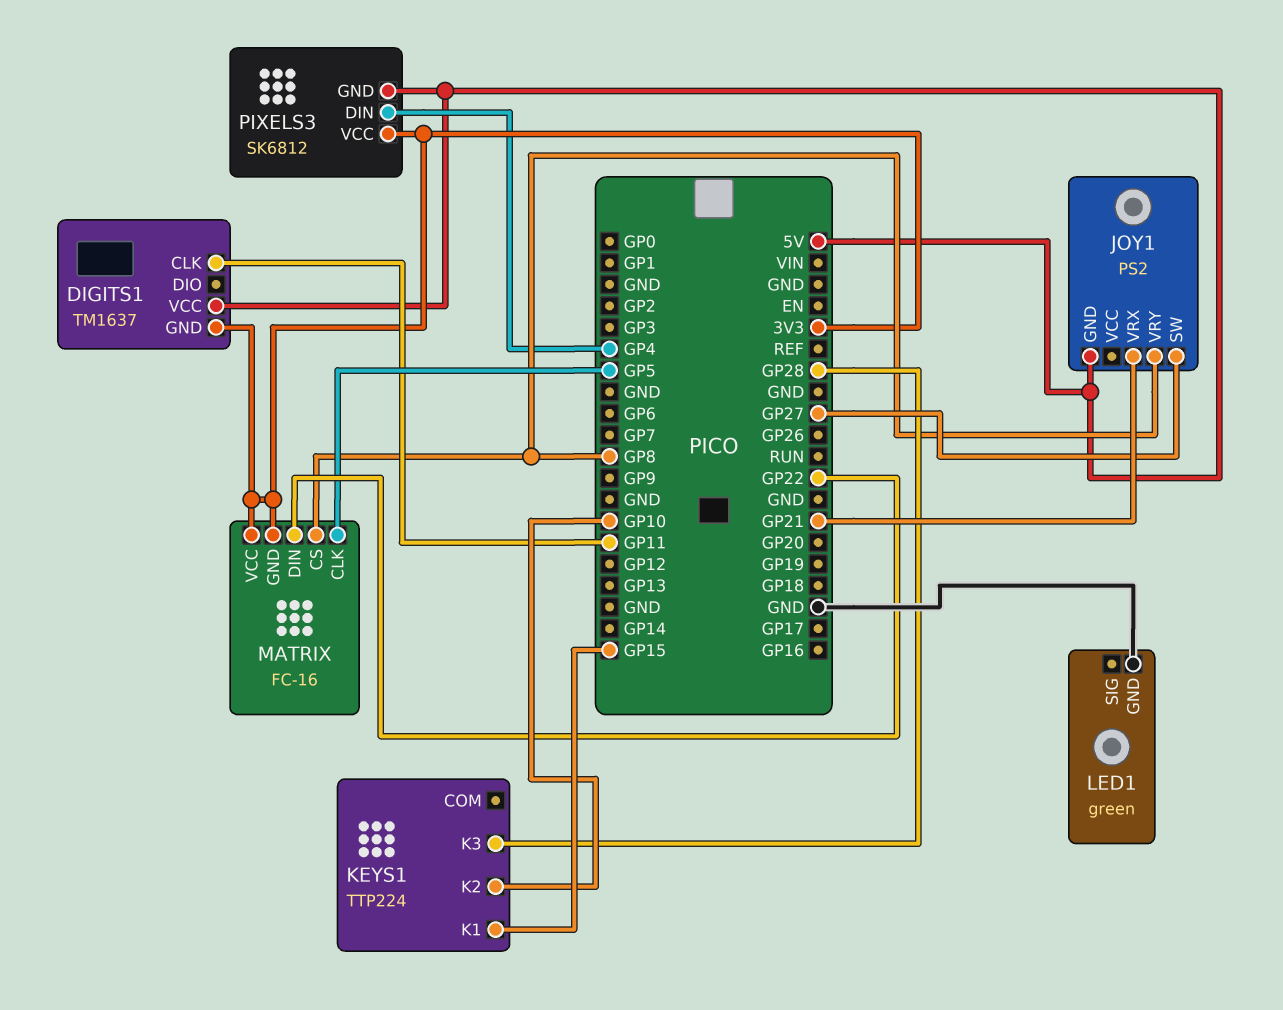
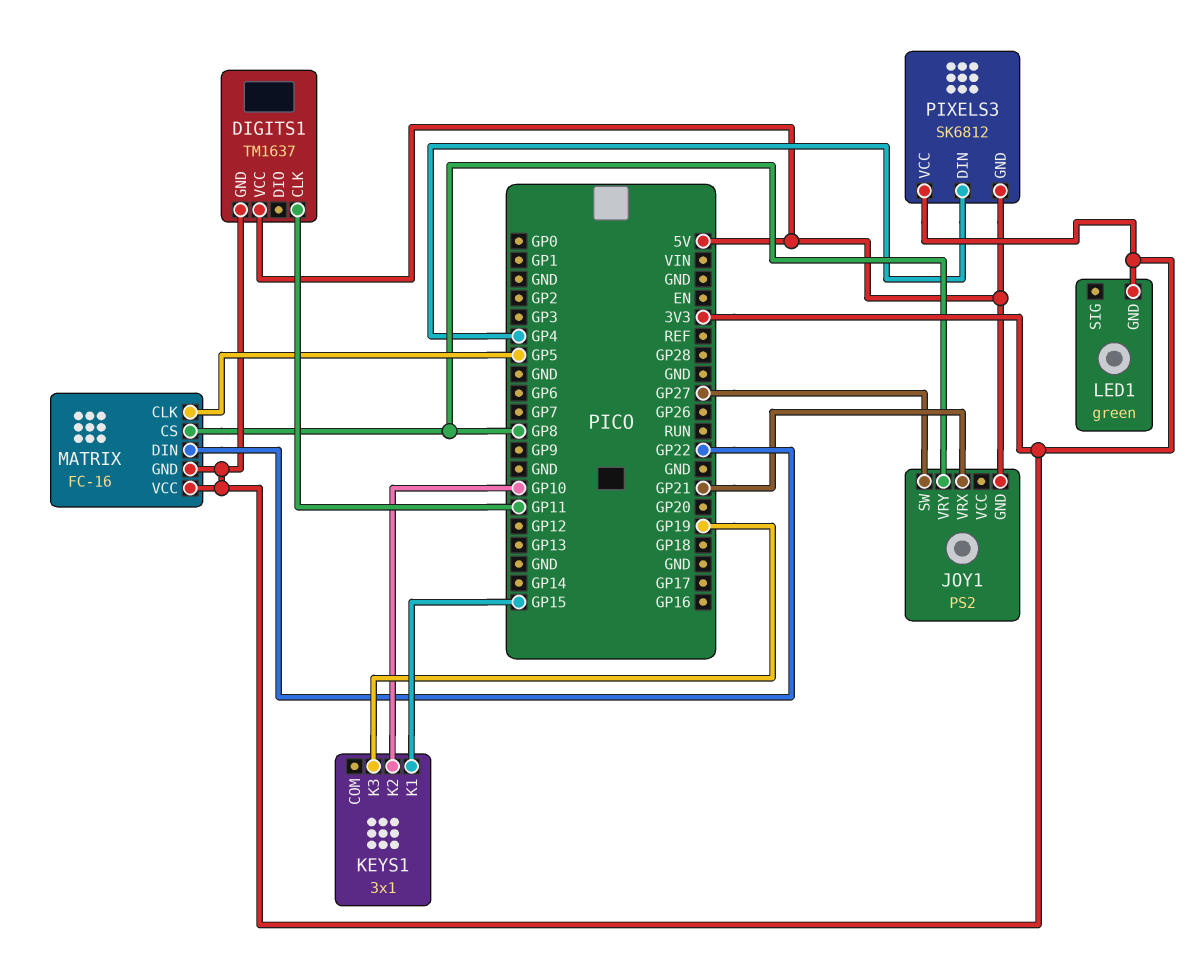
KEYS1: TTP224 -> 3x1
KEYS1 pin K3: GP28 -> GP19
LED1 pin GND: GND -> 3V3

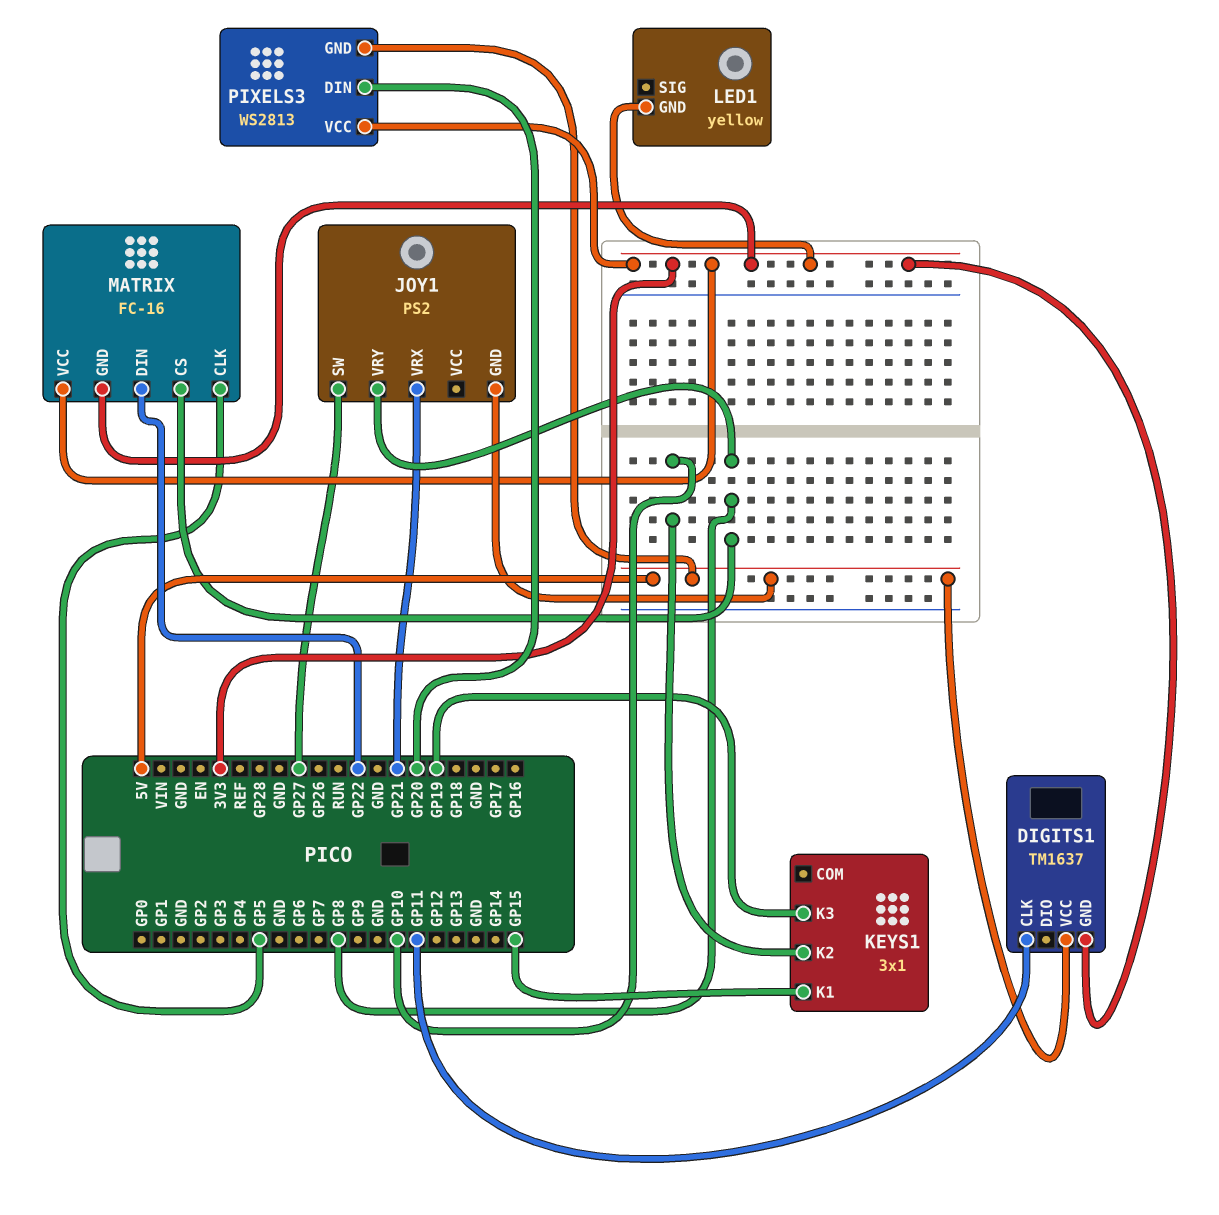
LED1: green -> yellow
PIXELS3: SK6812 -> WS2813
PIXELS3 pin DIN: GP4 -> GP20

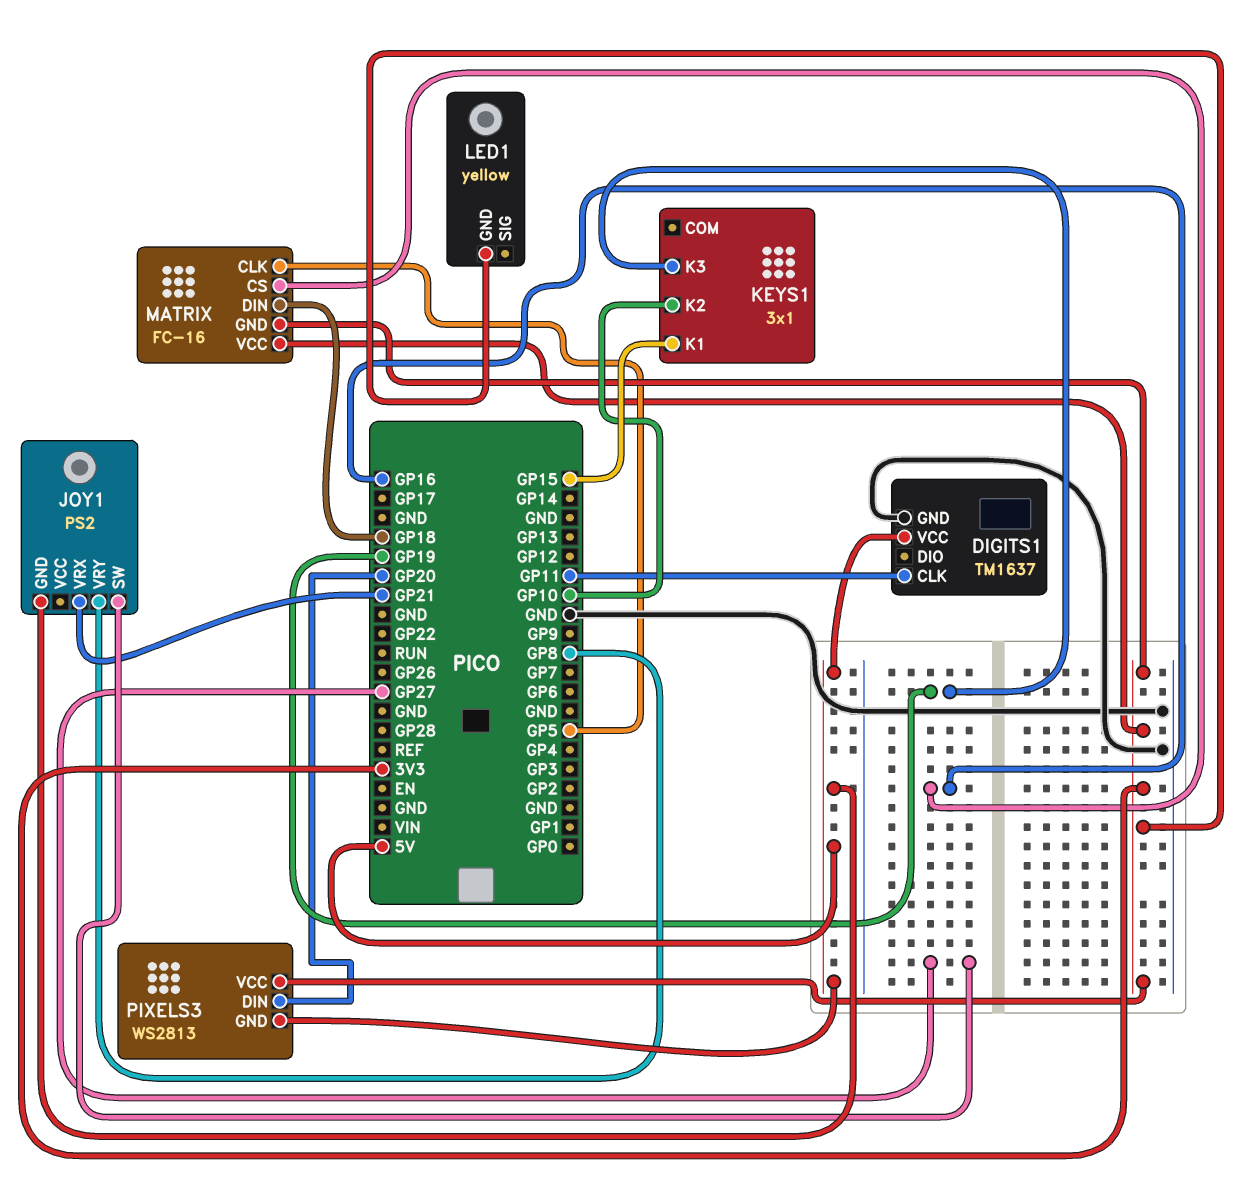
DIGITS1 pin GND: 3V3 -> GND
MATRIX pin CS: GP8 -> GP16
MATRIX pin DIN: GP22 -> GP18

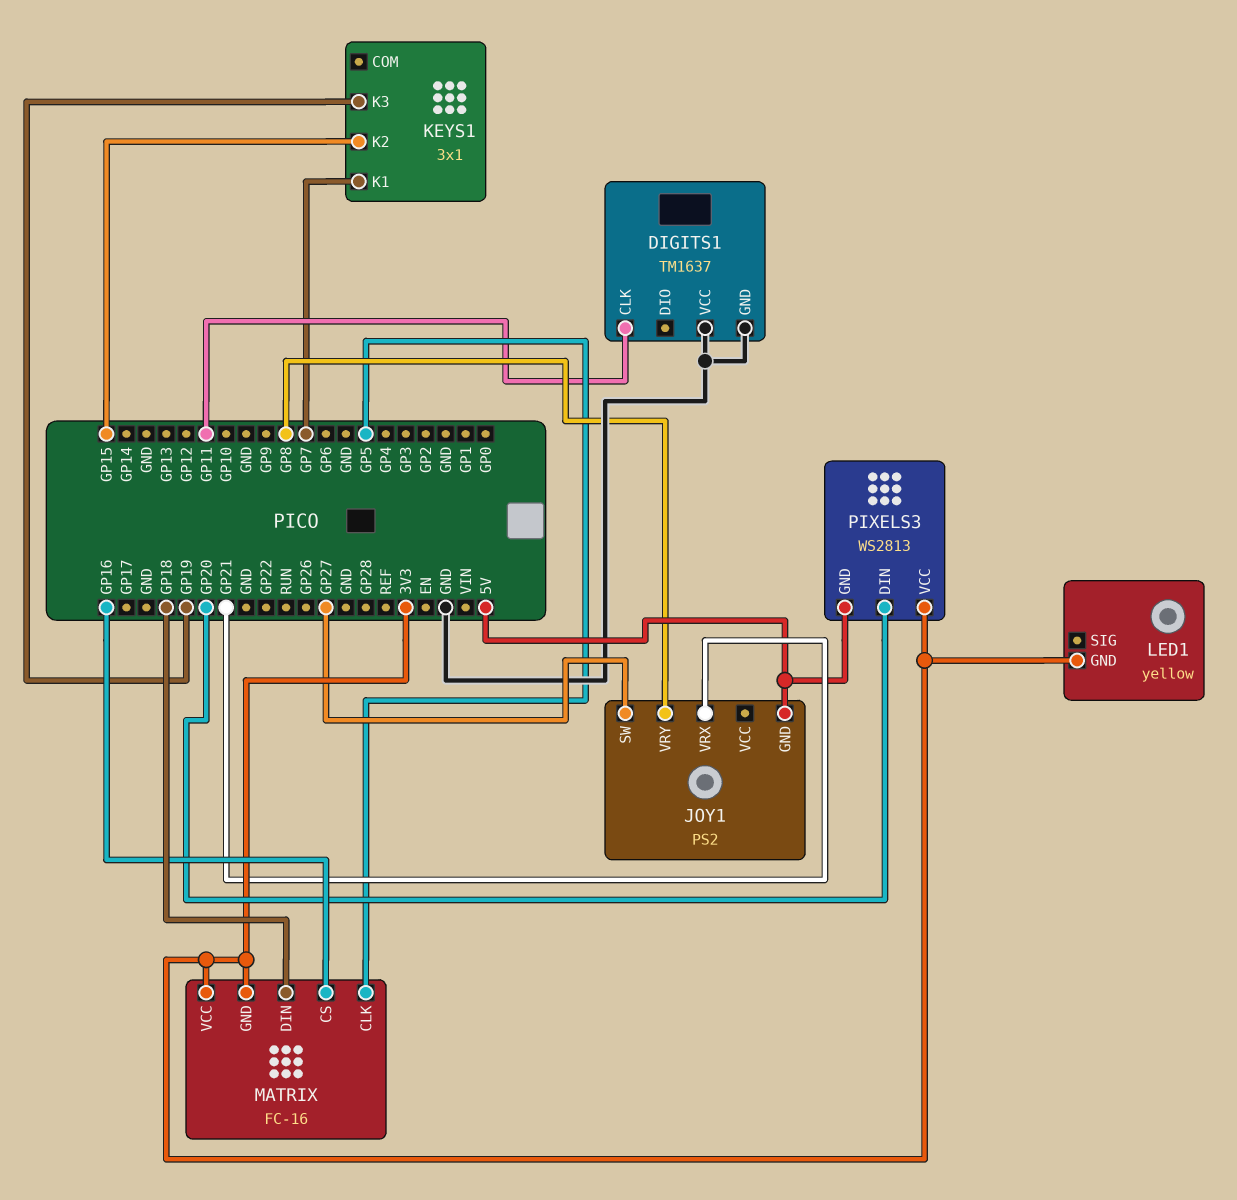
DIGITS1 pin VCC: 5V -> GND
KEYS1 pin K1: GP15 -> GP7
KEYS1 pin K2: GP10 -> GP15

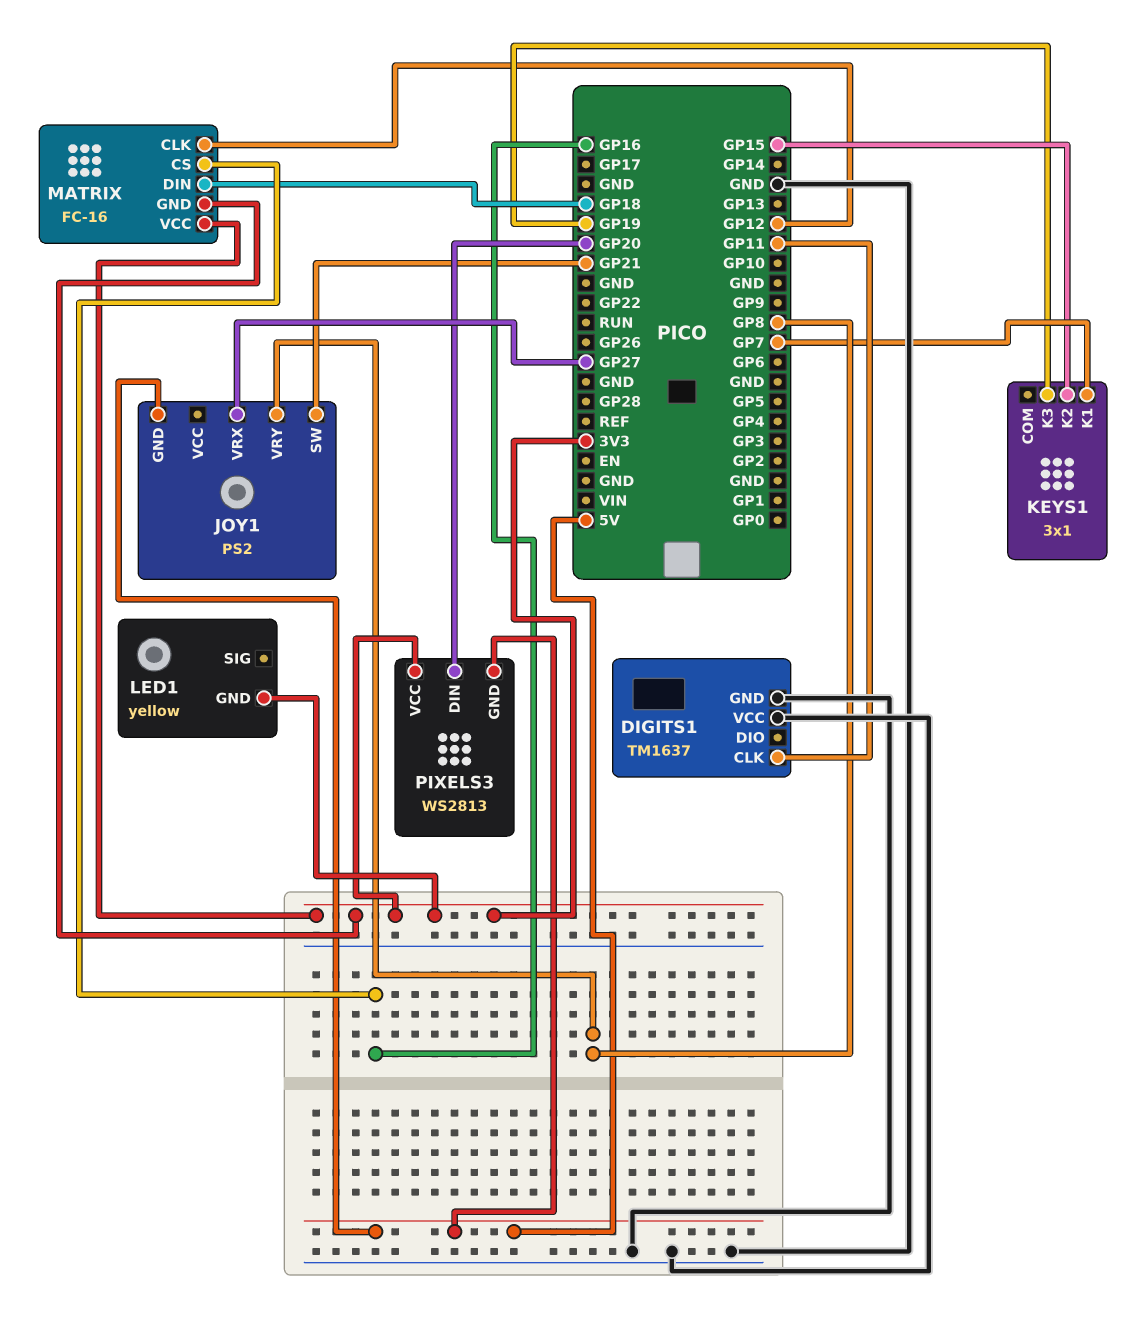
JOY1 pin SW: GP27 -> GP21
JOY1 pin VRX: GP21 -> GP27
MATRIX pin CLK: GP5 -> GP12

